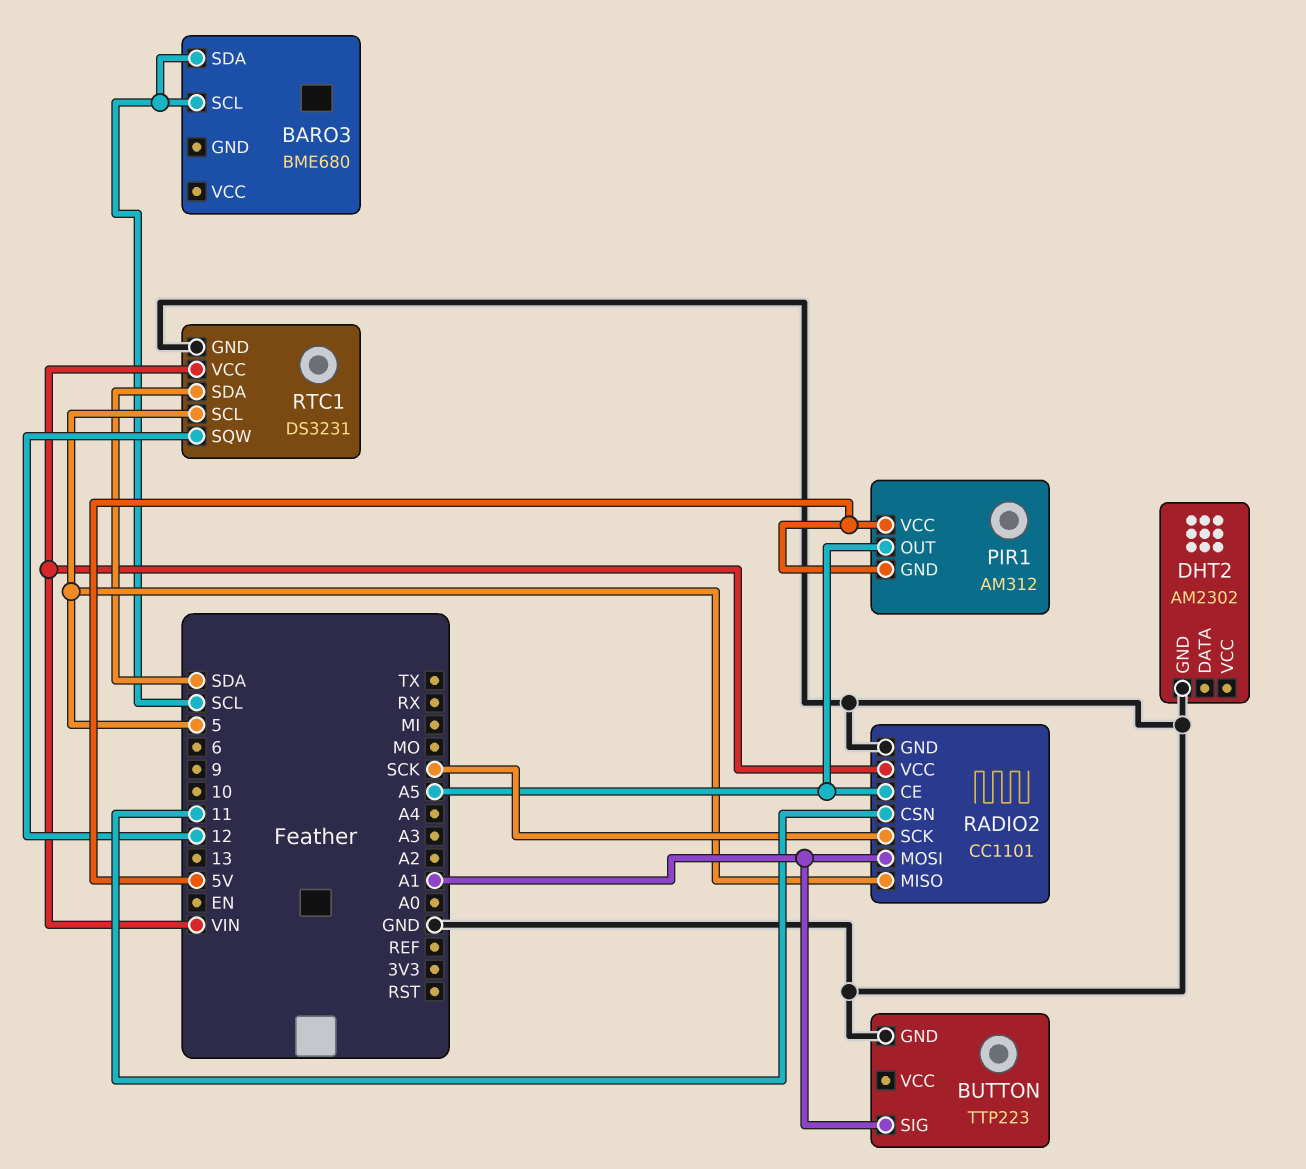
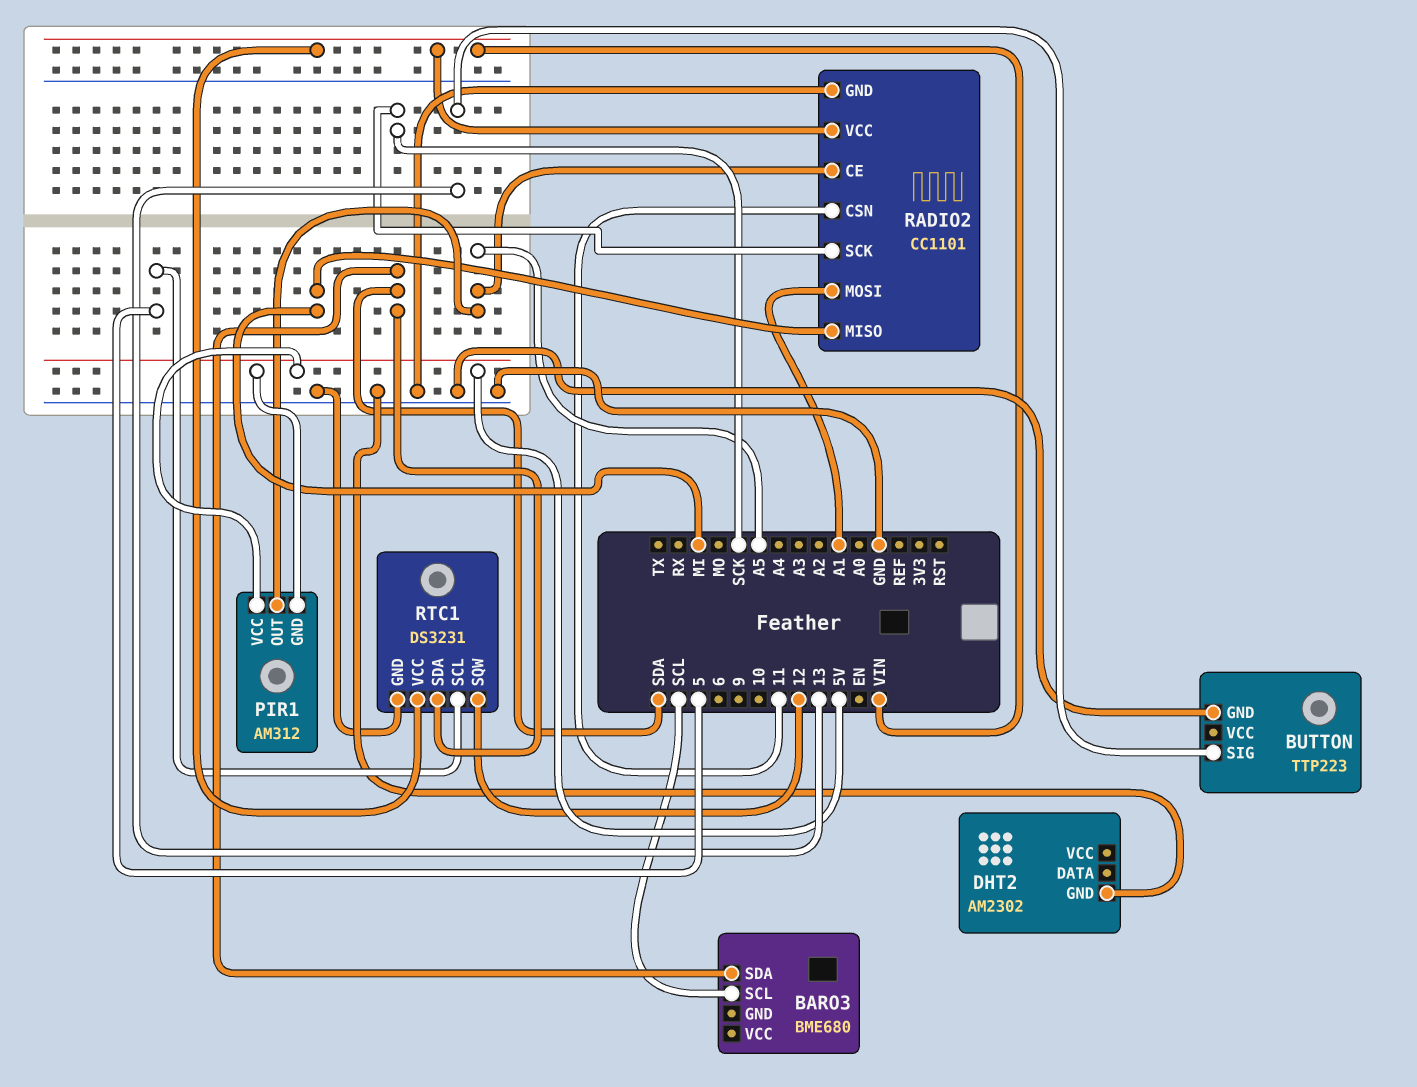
BARO3 pin SDA: SCL -> SDA
BUTTON pin SIG: A1 -> 13
RADIO2 pin MISO: 5 -> MI

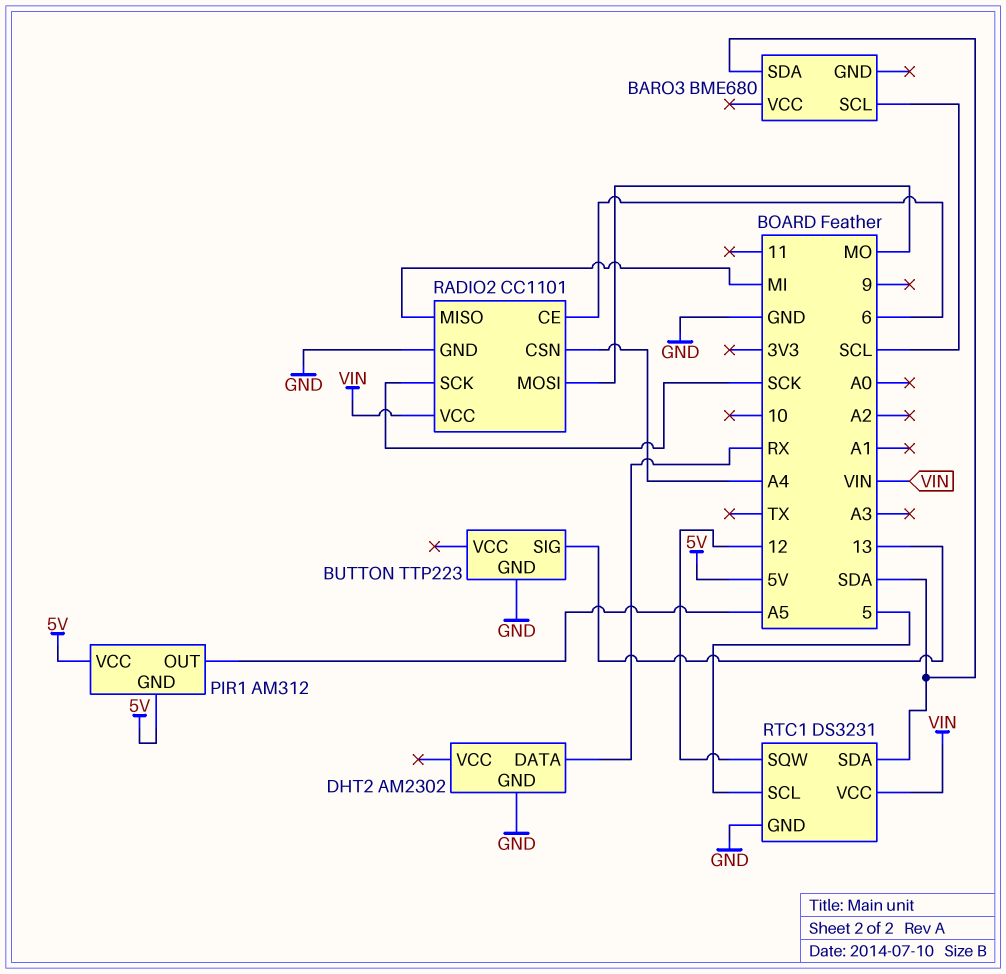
DHT2 pin DATA: none -> RX
RADIO2 pin CE: A5 -> 6
RADIO2 pin CSN: 11 -> A4
RADIO2 pin MOSI: A1 -> MO

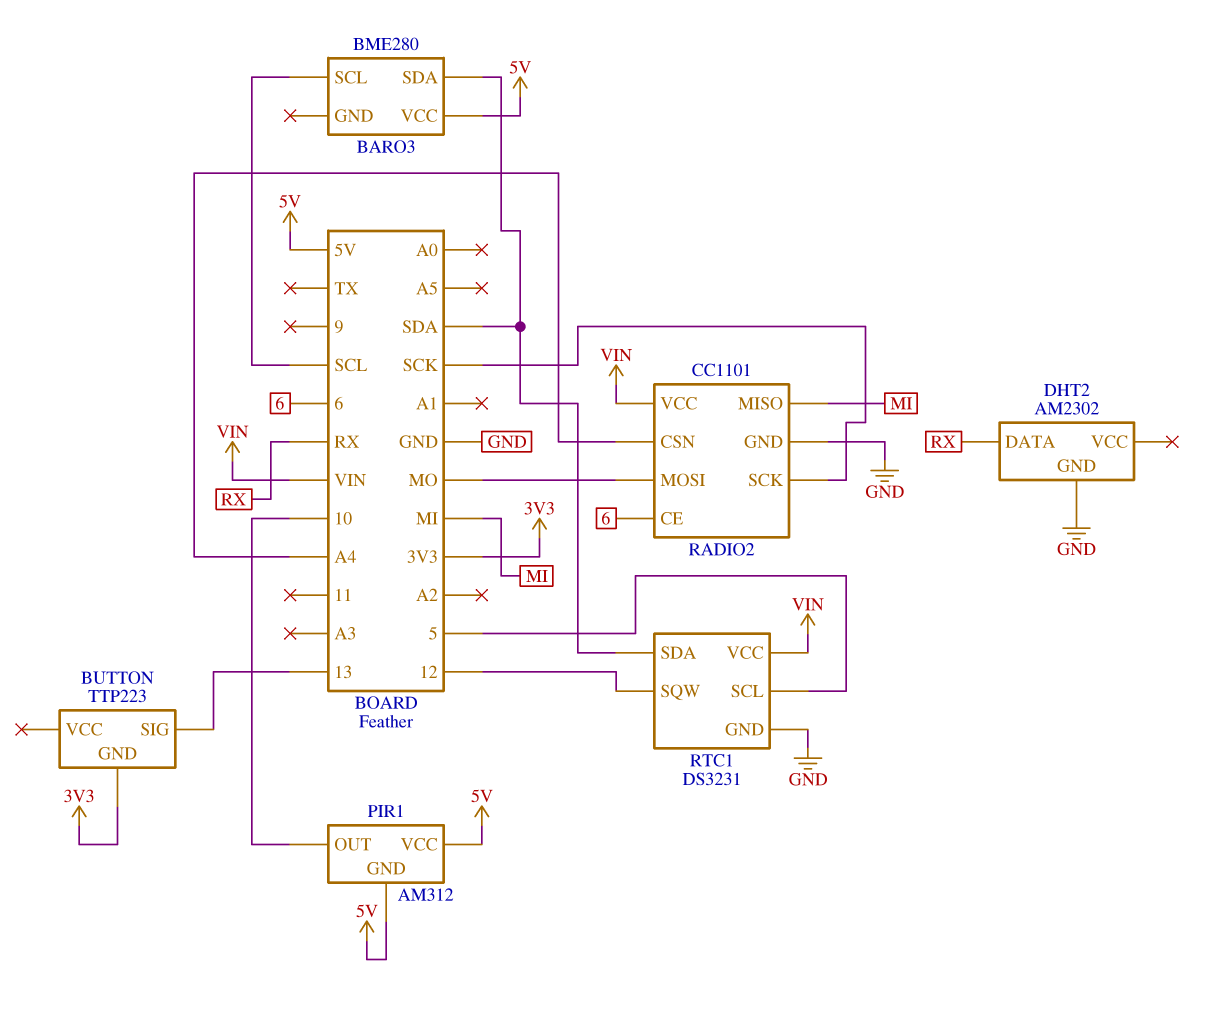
BARO3: BME680 -> BME280
BARO3 pin VCC: none -> 5V
BUTTON pin GND: GND -> 3V3
PIR1 pin OUT: A5 -> 10

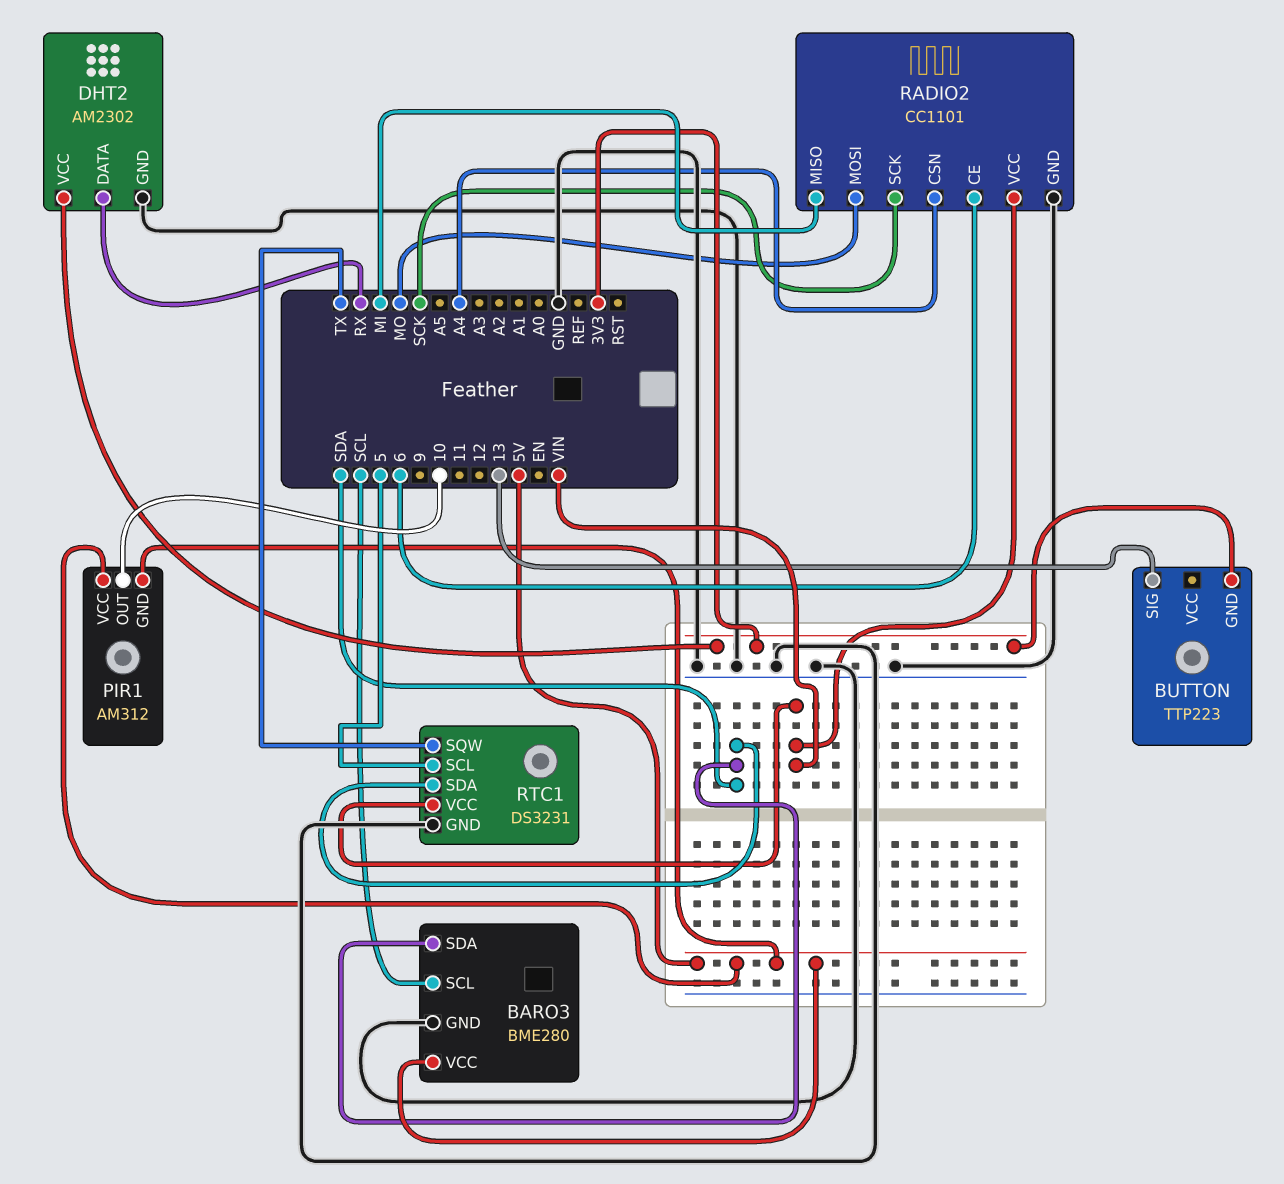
BARO3 pin GND: none -> GND
DHT2 pin VCC: none -> 3V3
RTC1 pin SQW: 12 -> TX

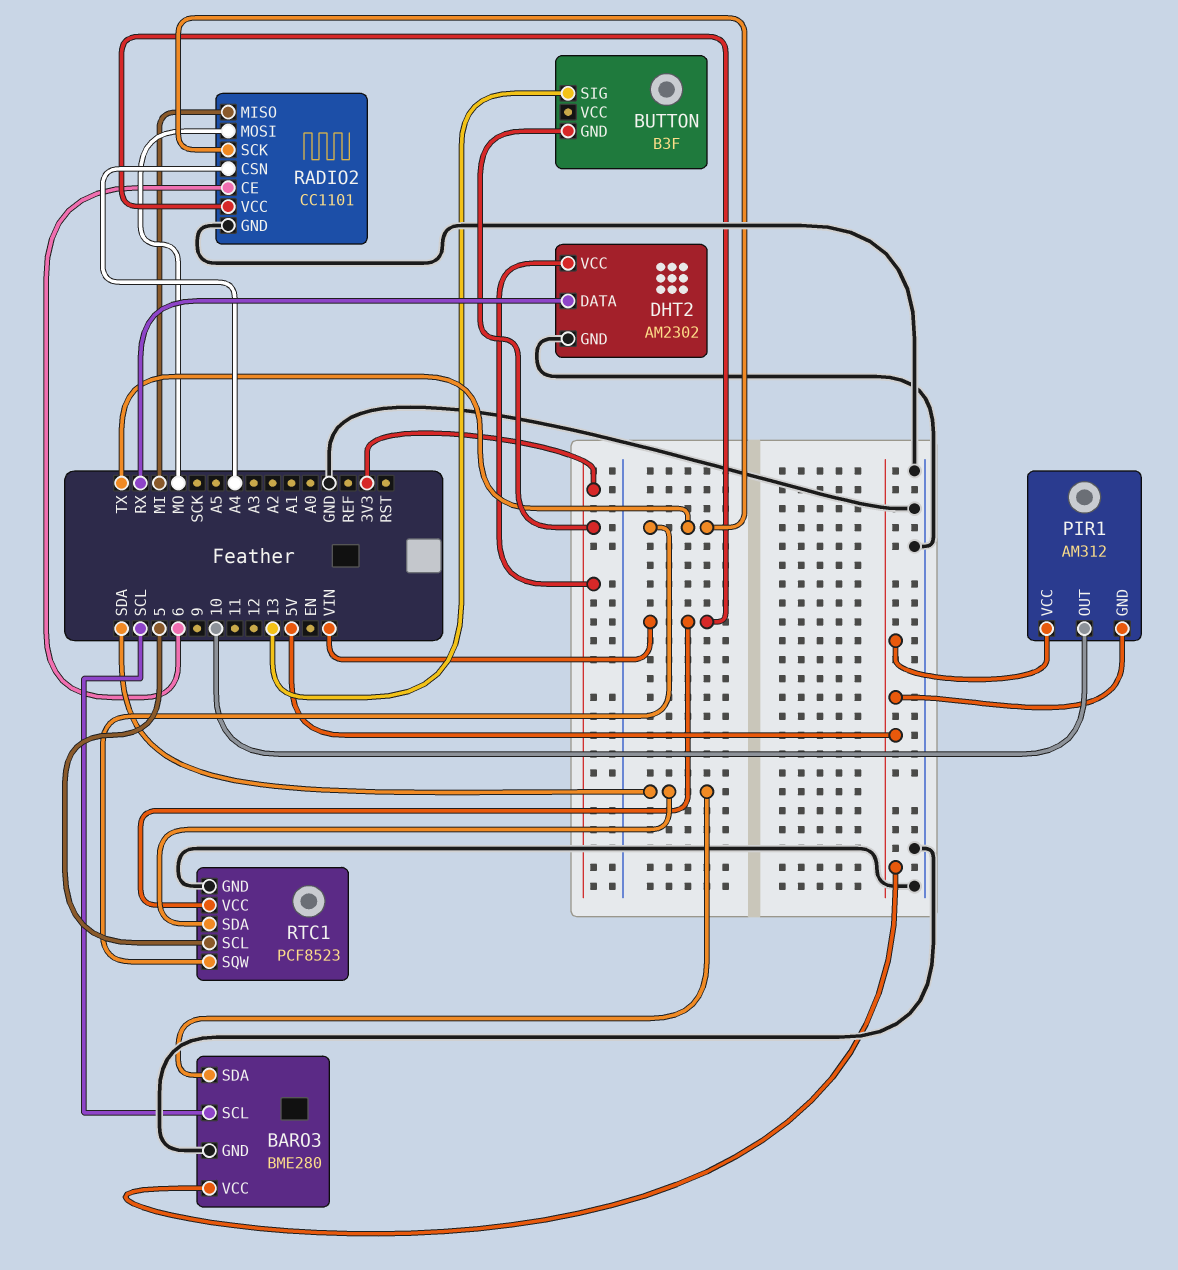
BUTTON: TTP223 -> B3F
RADIO2 pin SCK: SCK -> TX
RTC1: DS3231 -> PCF8523

